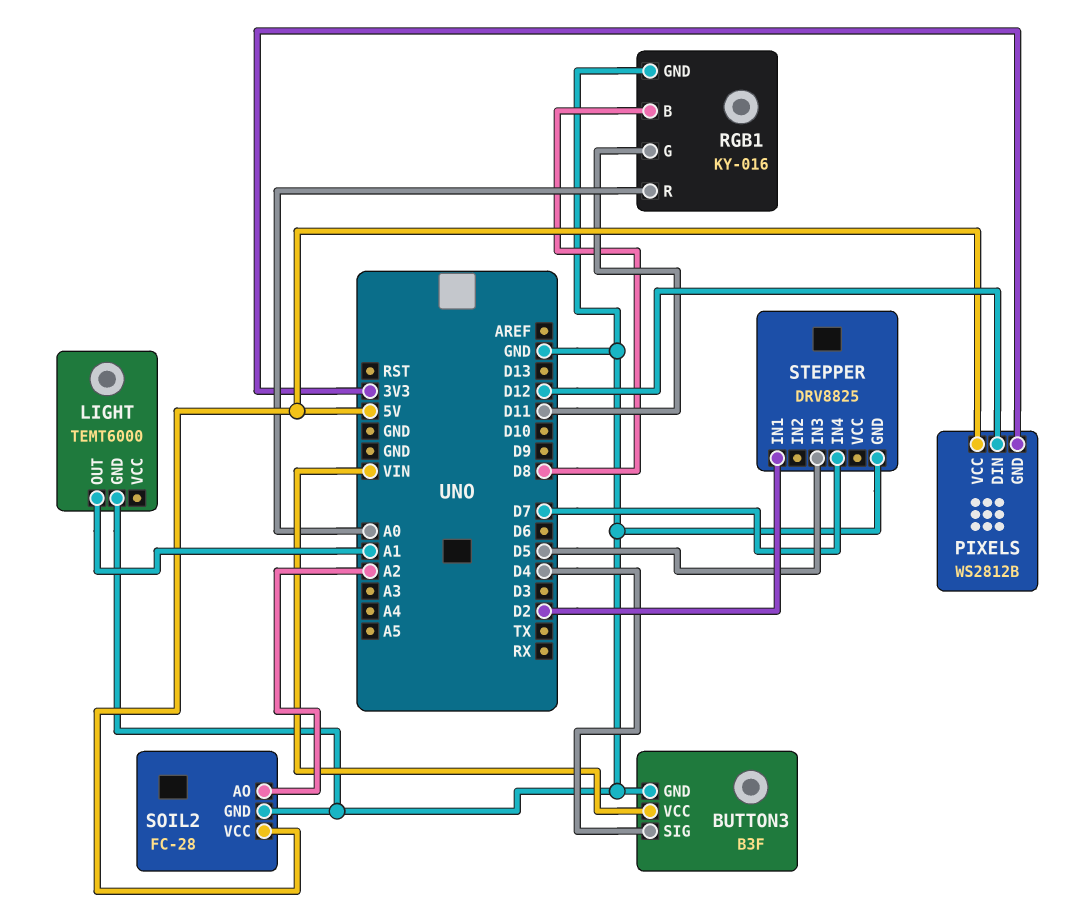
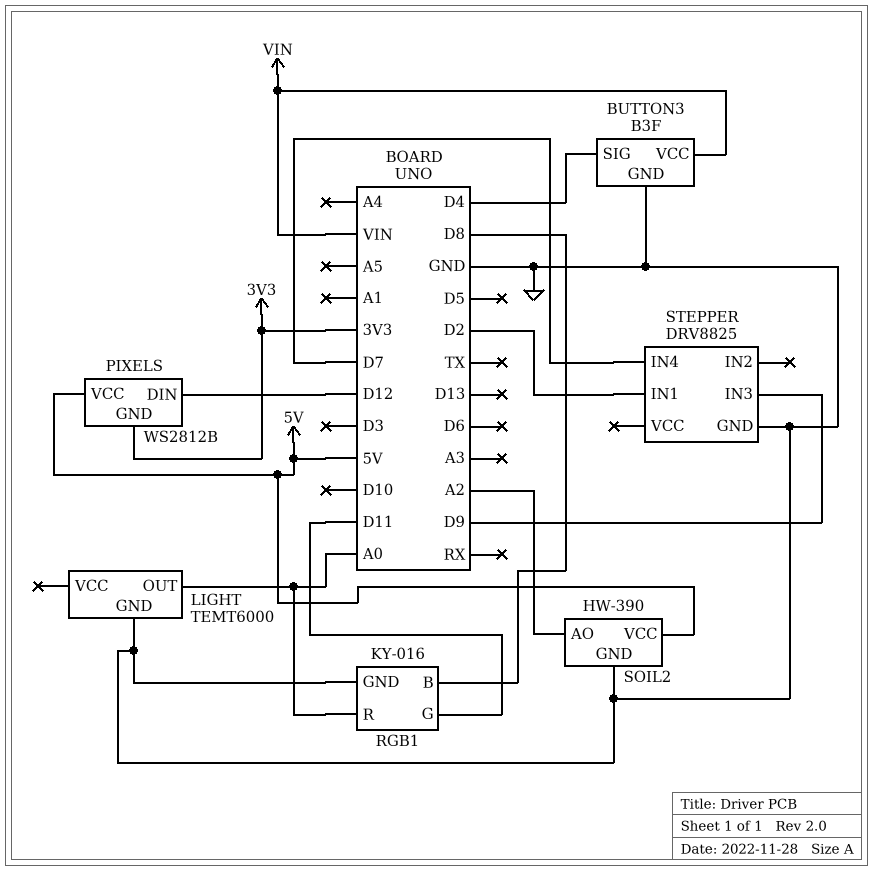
LIGHT pin OUT: A1 -> A0
SOIL2: FC-28 -> HW-390
STEPPER pin IN3: D5 -> D9

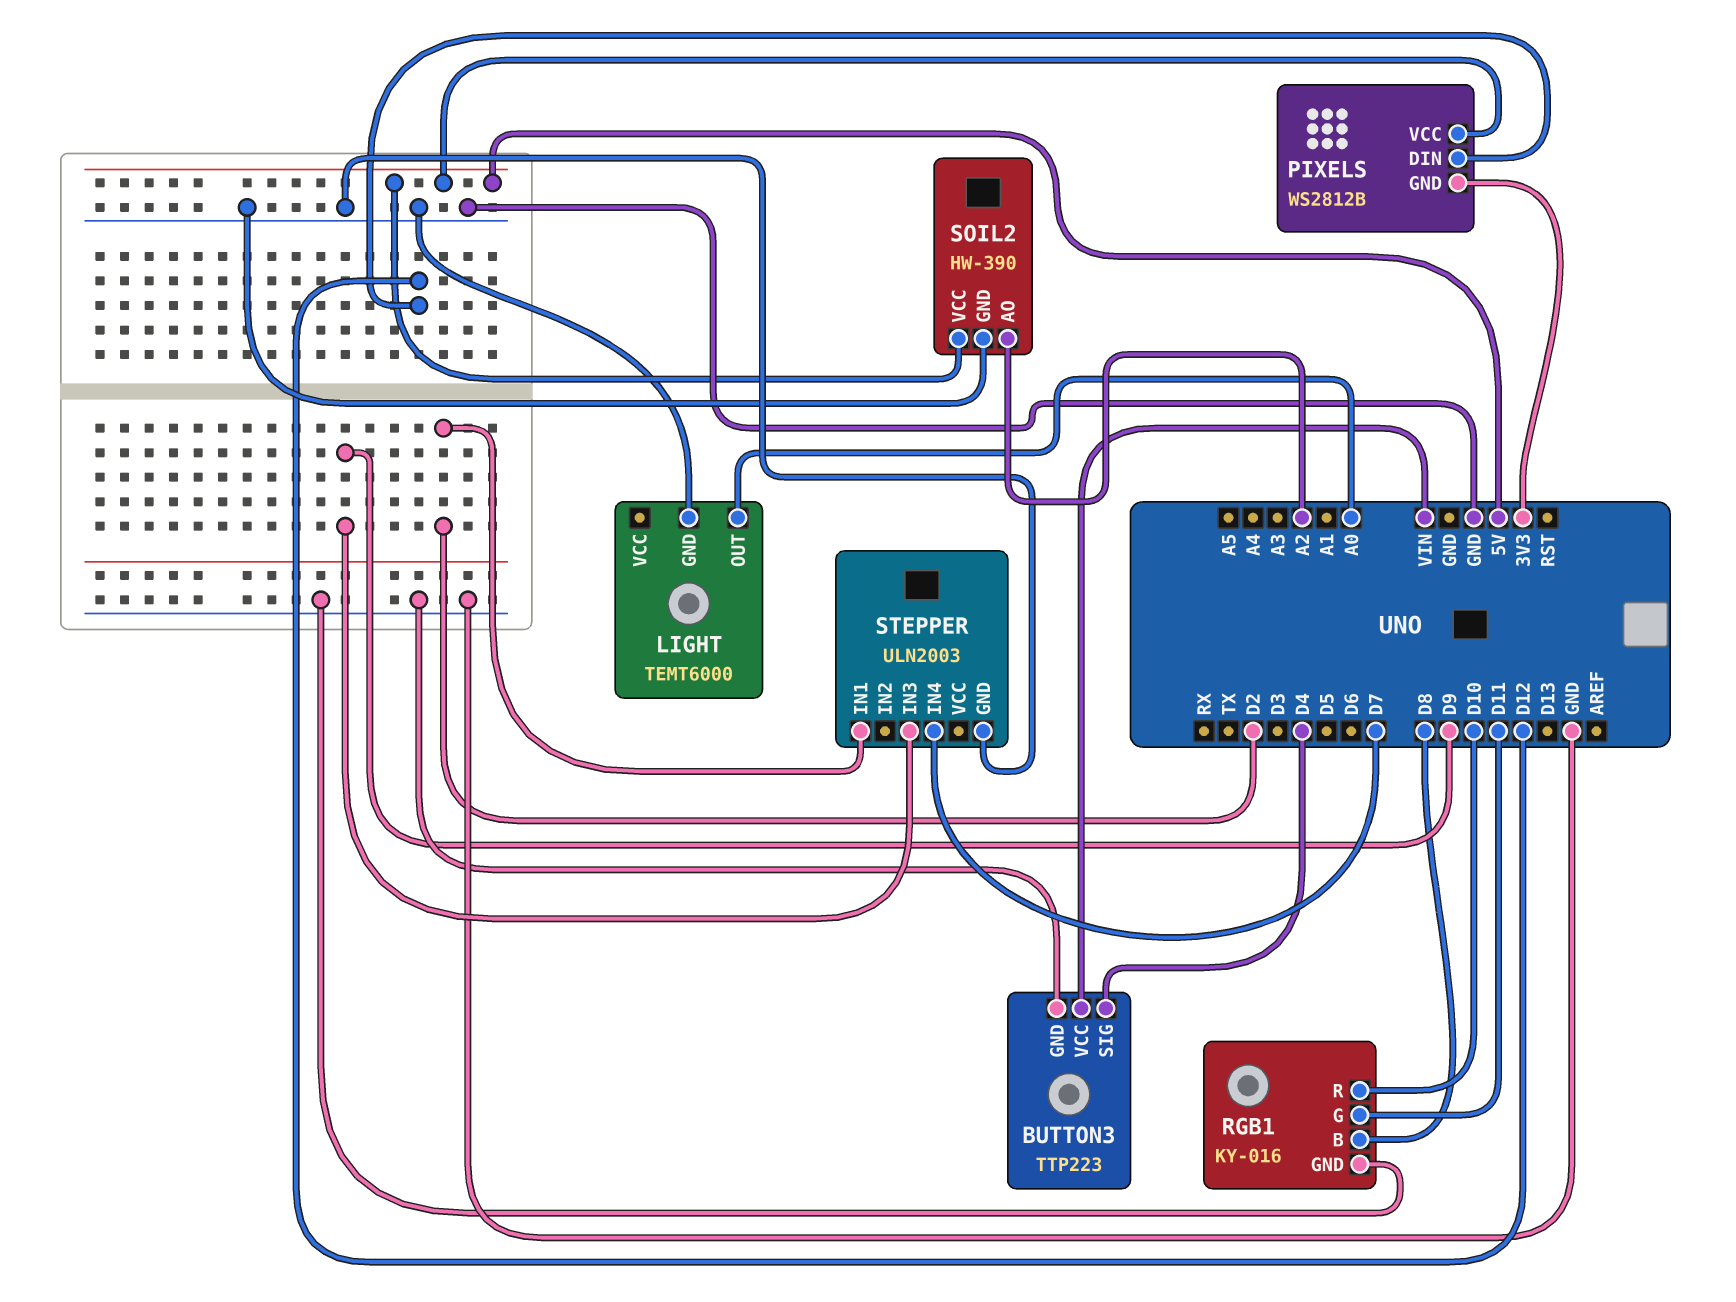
BUTTON3: B3F -> TTP223
RGB1 pin R: A0 -> D10
STEPPER: DRV8825 -> ULN2003

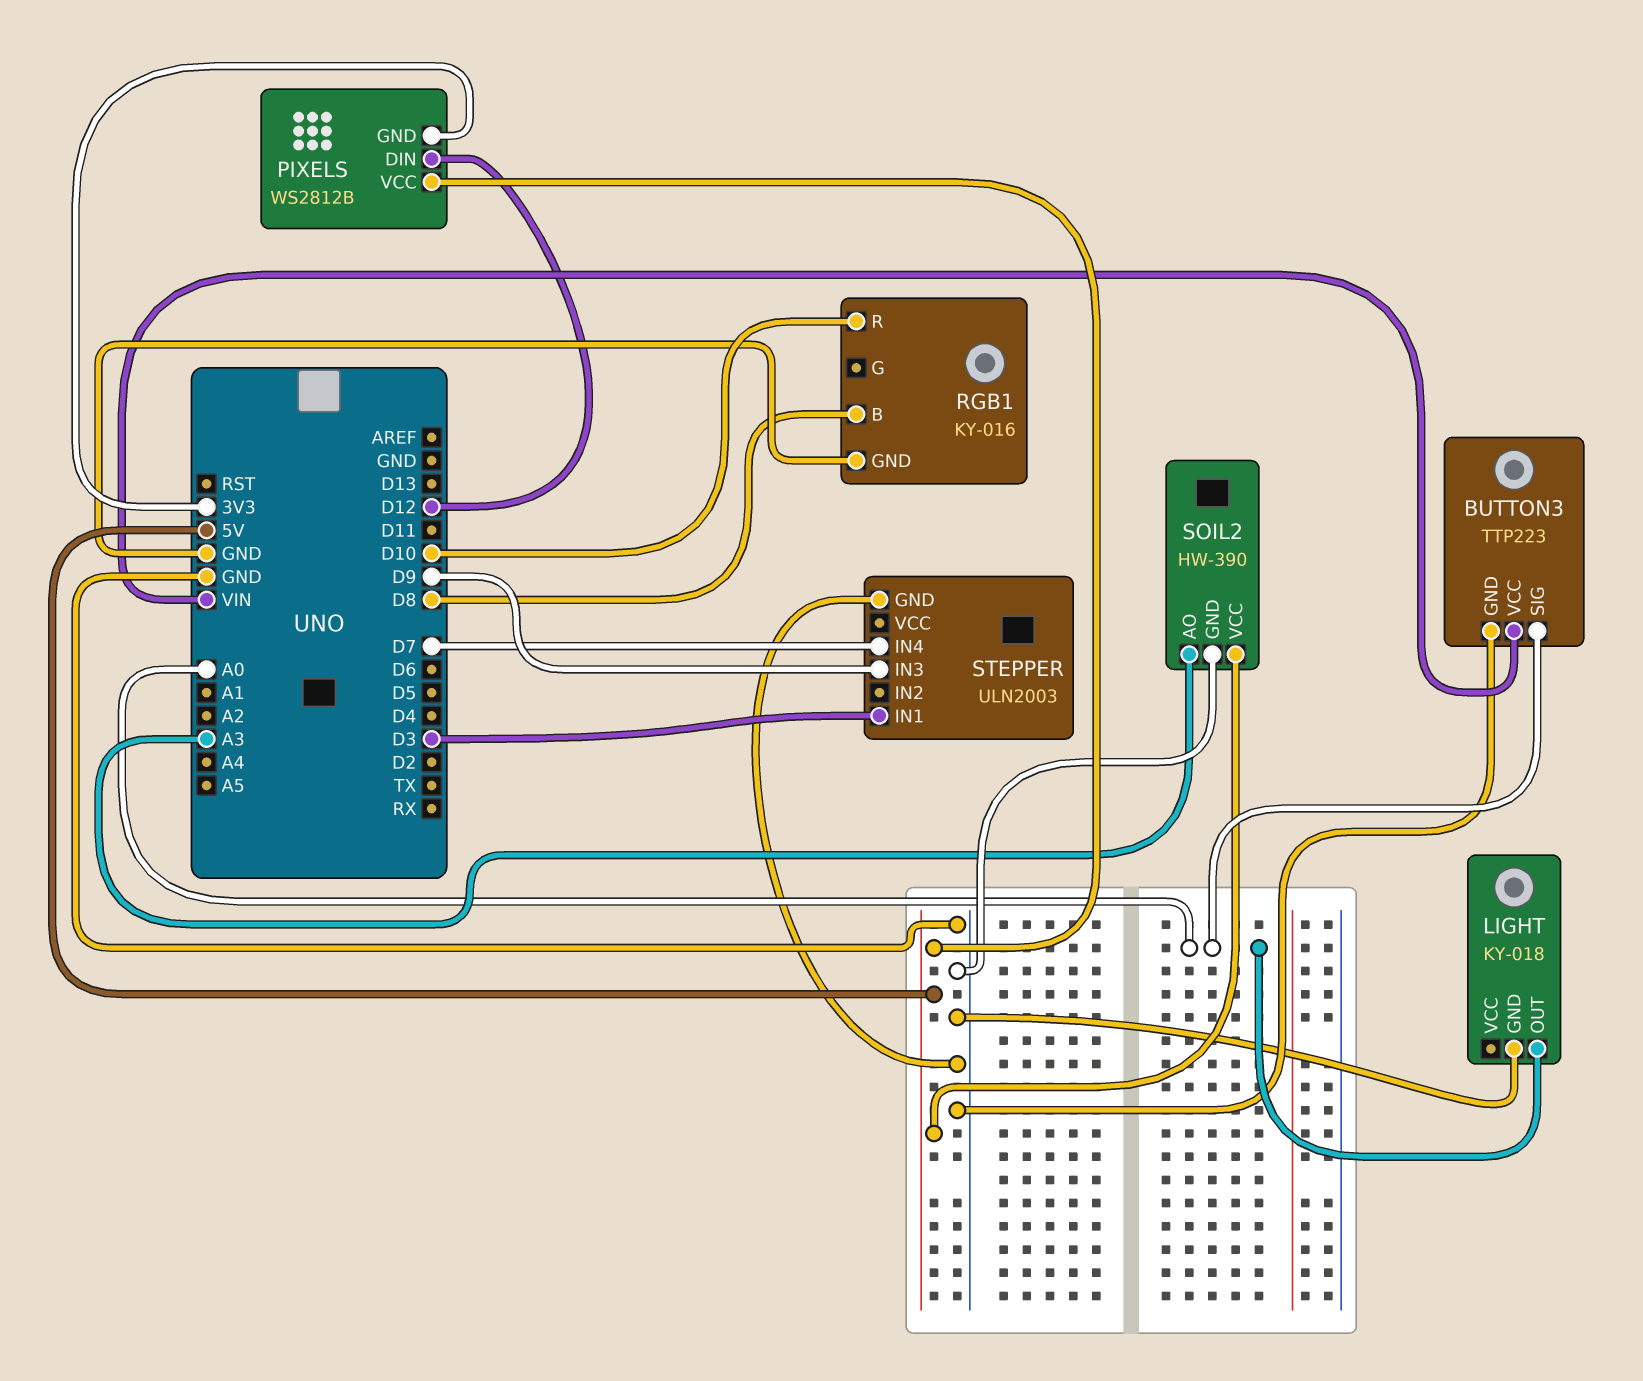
BUTTON3 pin SIG: D4 -> A0
LIGHT: TEMT6000 -> KY-018
RGB1 pin G: D11 -> none
SOIL2 pin AO: A2 -> A3
STEPPER pin IN1: D2 -> D3

